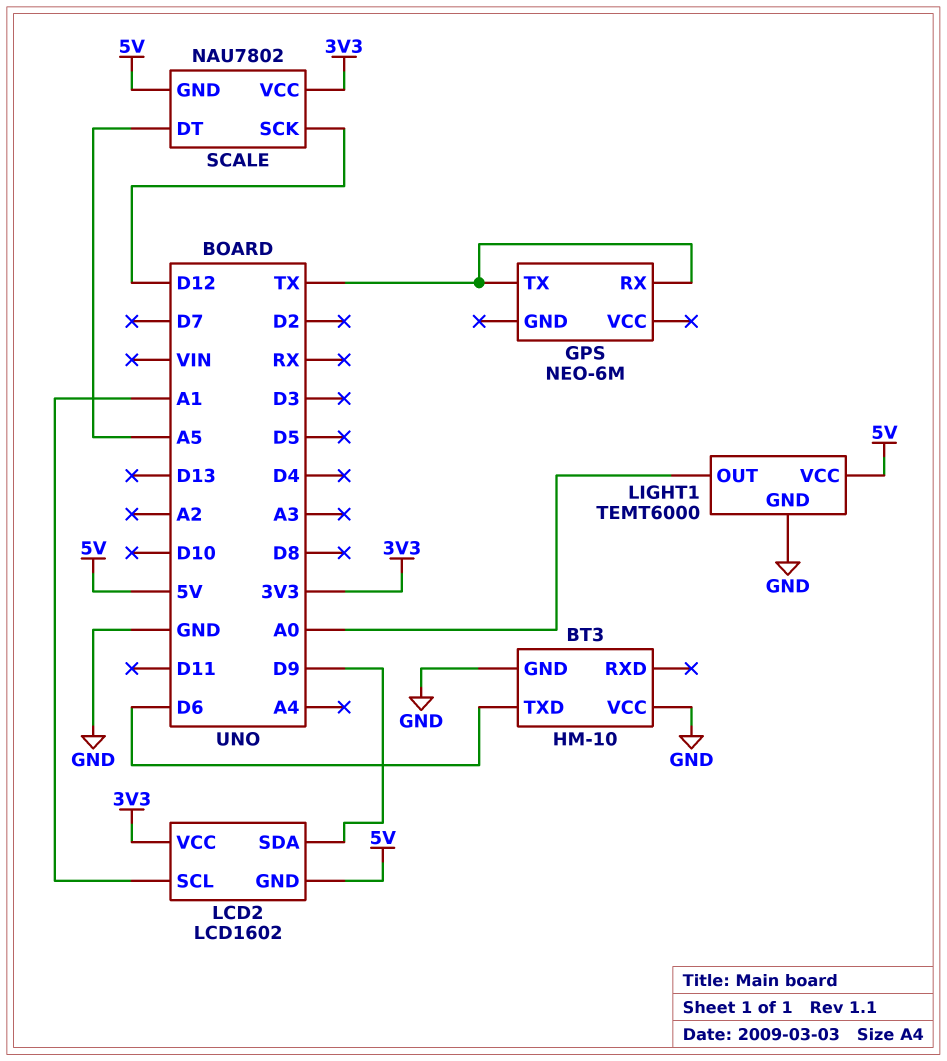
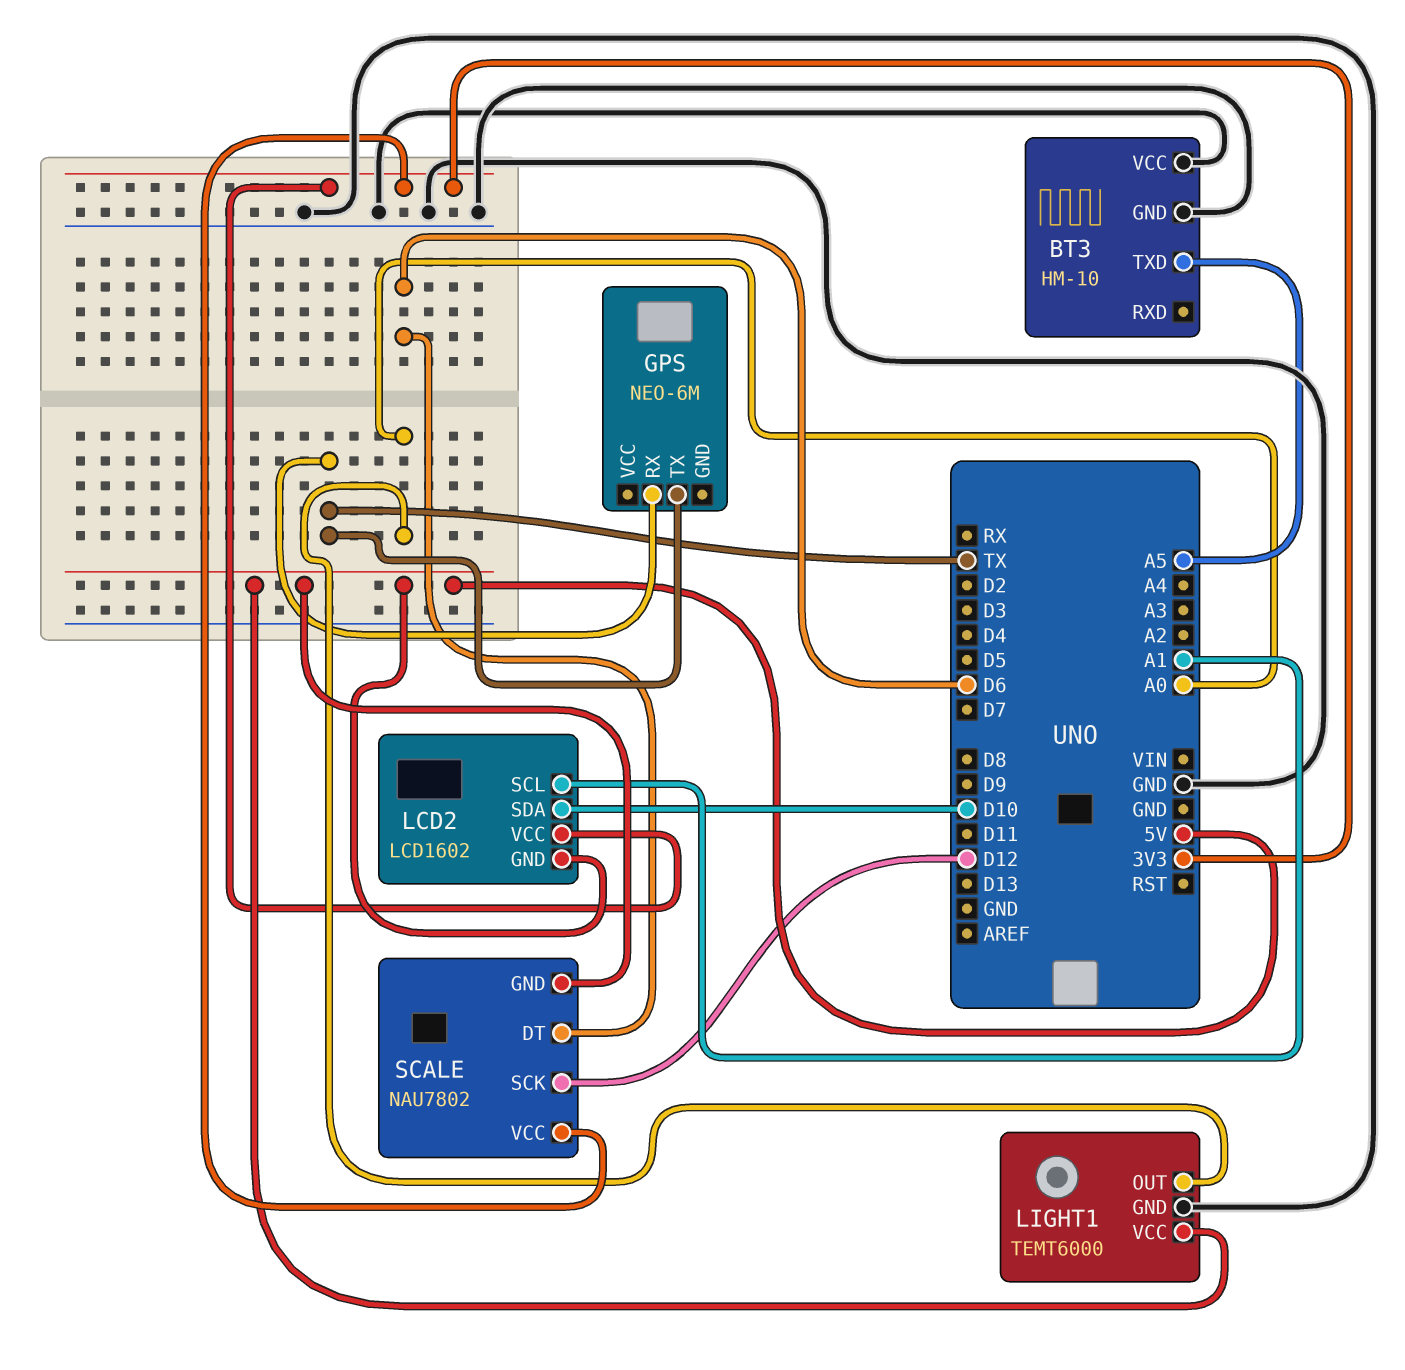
BT3 pin TXD: D6 -> A5
LCD2 pin SDA: D9 -> D10
SCALE pin DT: A5 -> D6

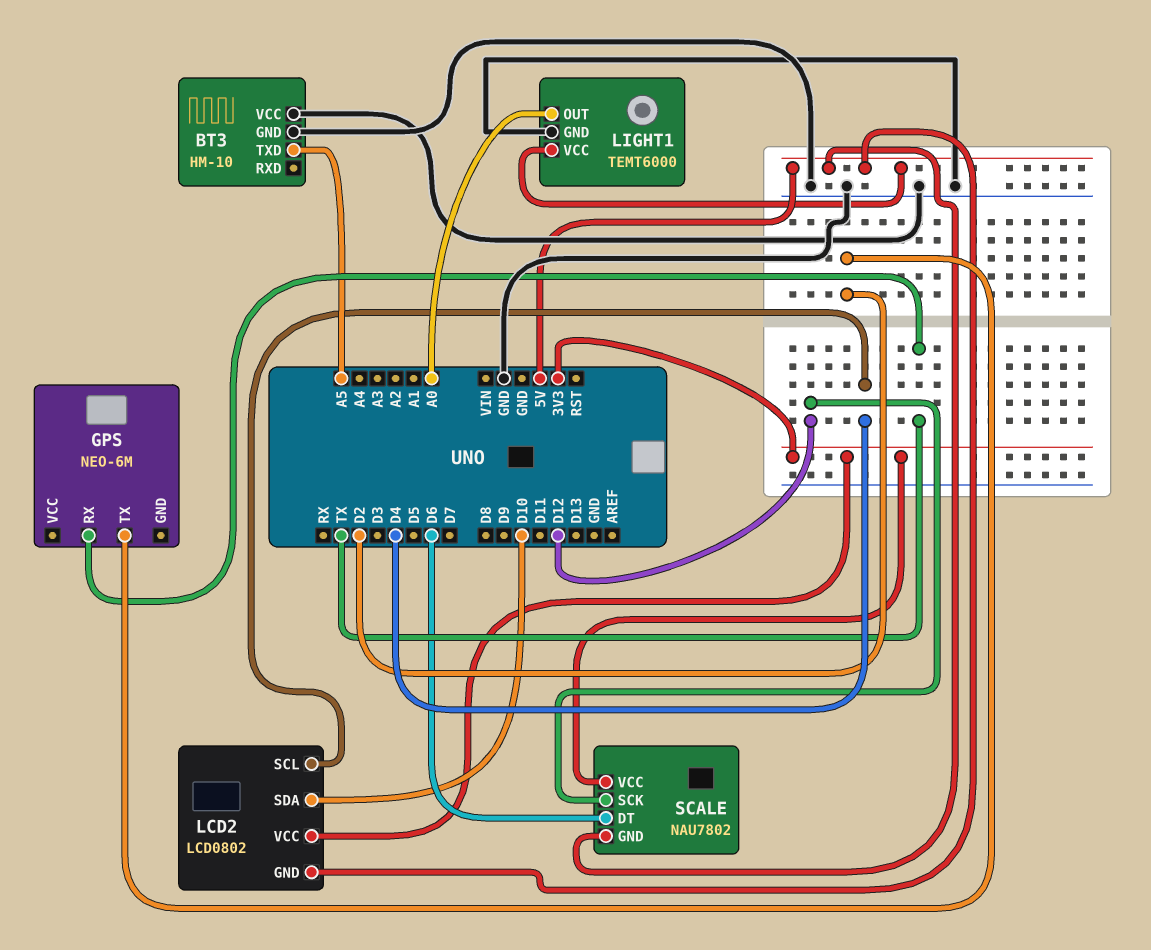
GPS pin TX: TX -> D2
LCD2: LCD1602 -> LCD0802
LCD2 pin SCL: A1 -> D4

